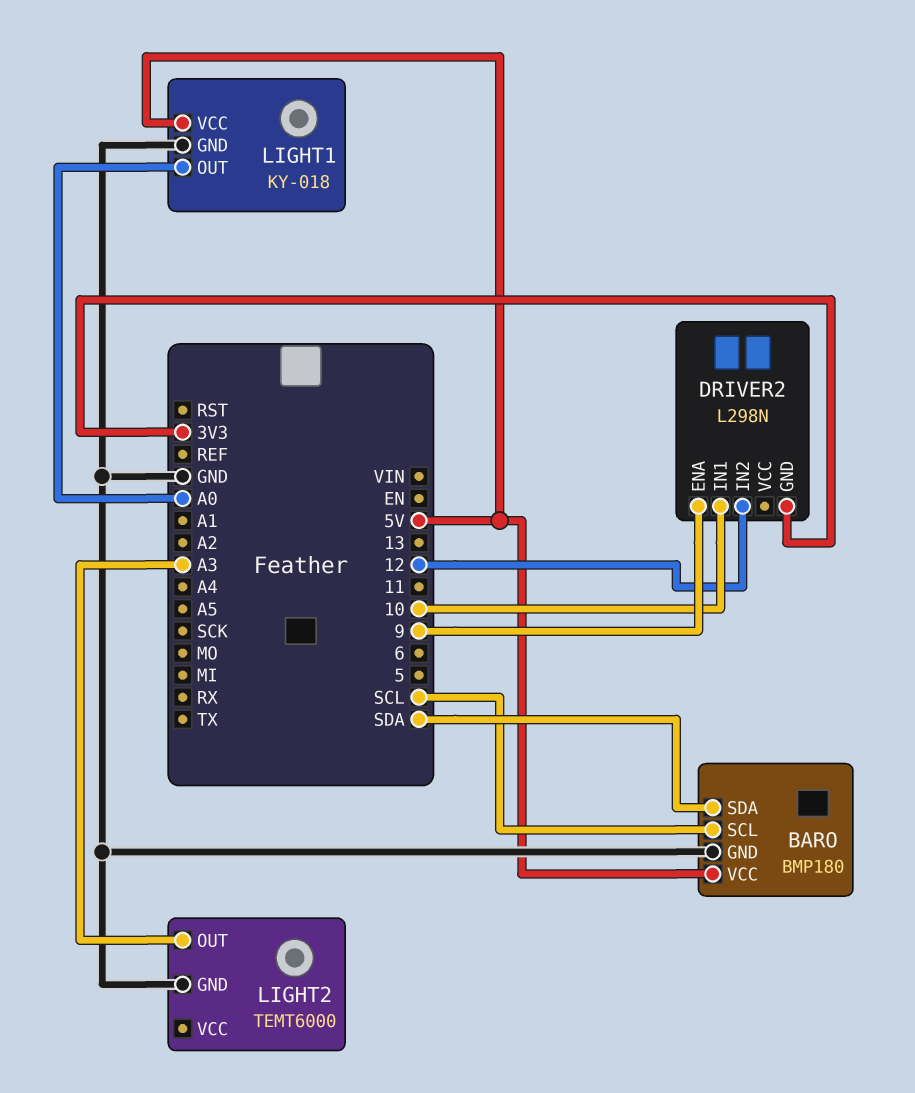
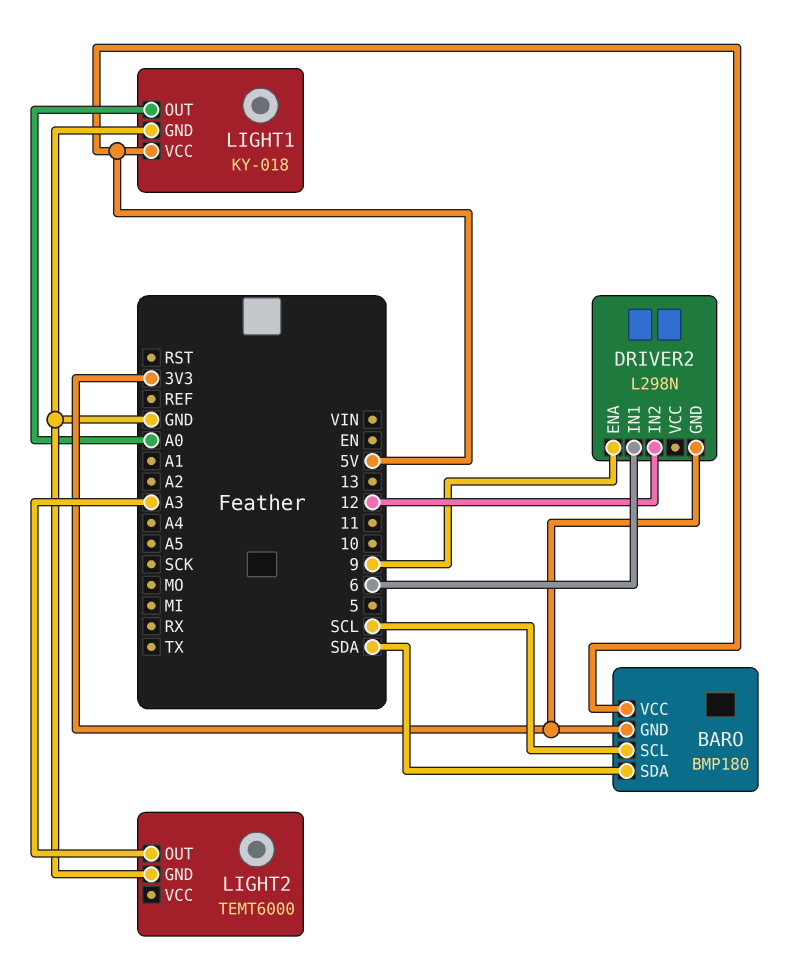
BARO pin GND: GND -> 3V3
DRIVER2 pin IN1: 10 -> 6

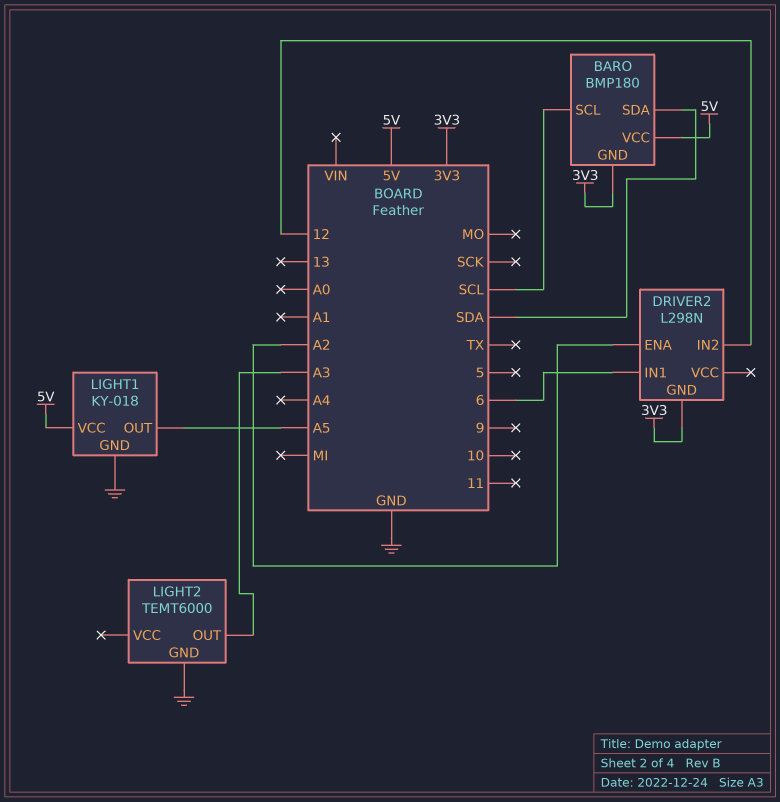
DRIVER2 pin ENA: 9 -> A2
LIGHT1 pin OUT: A0 -> A5

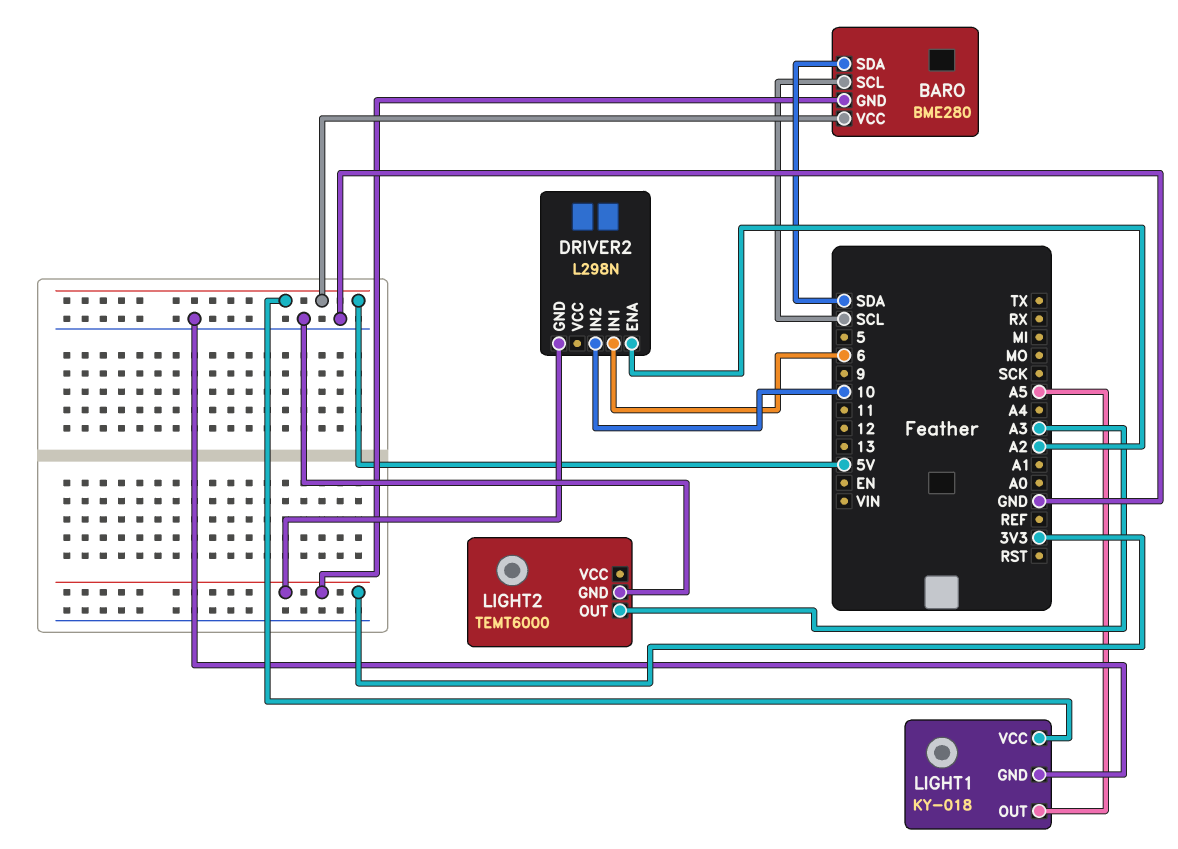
BARO: BMP180 -> BME280
DRIVER2 pin IN2: 12 -> 10

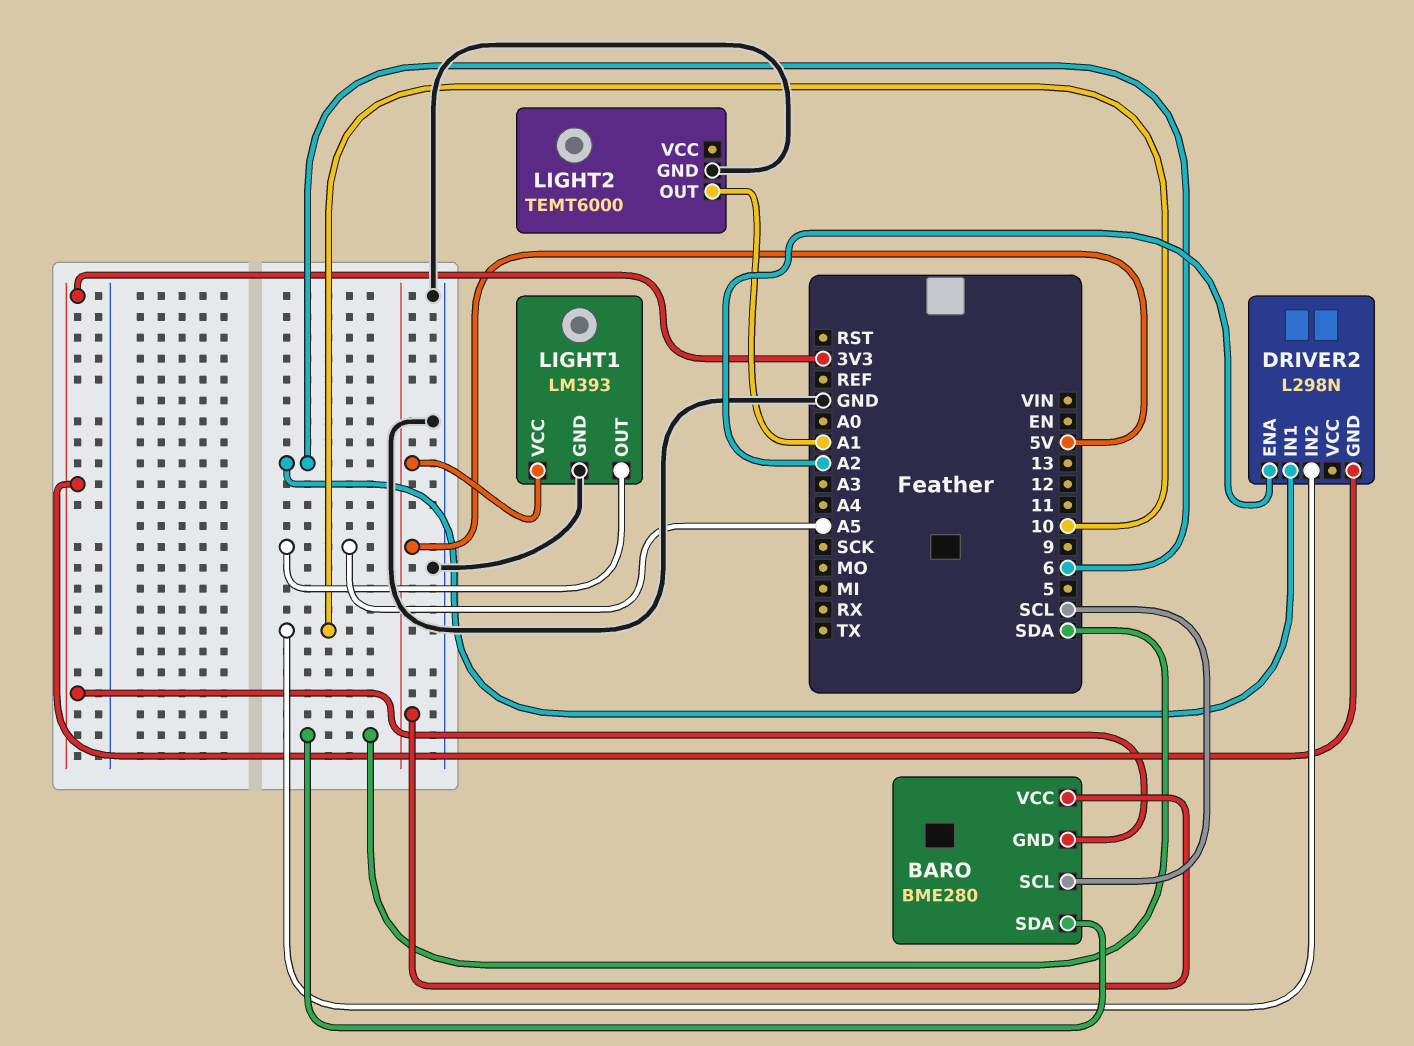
LIGHT1: KY-018 -> LM393
LIGHT2 pin OUT: A3 -> A1

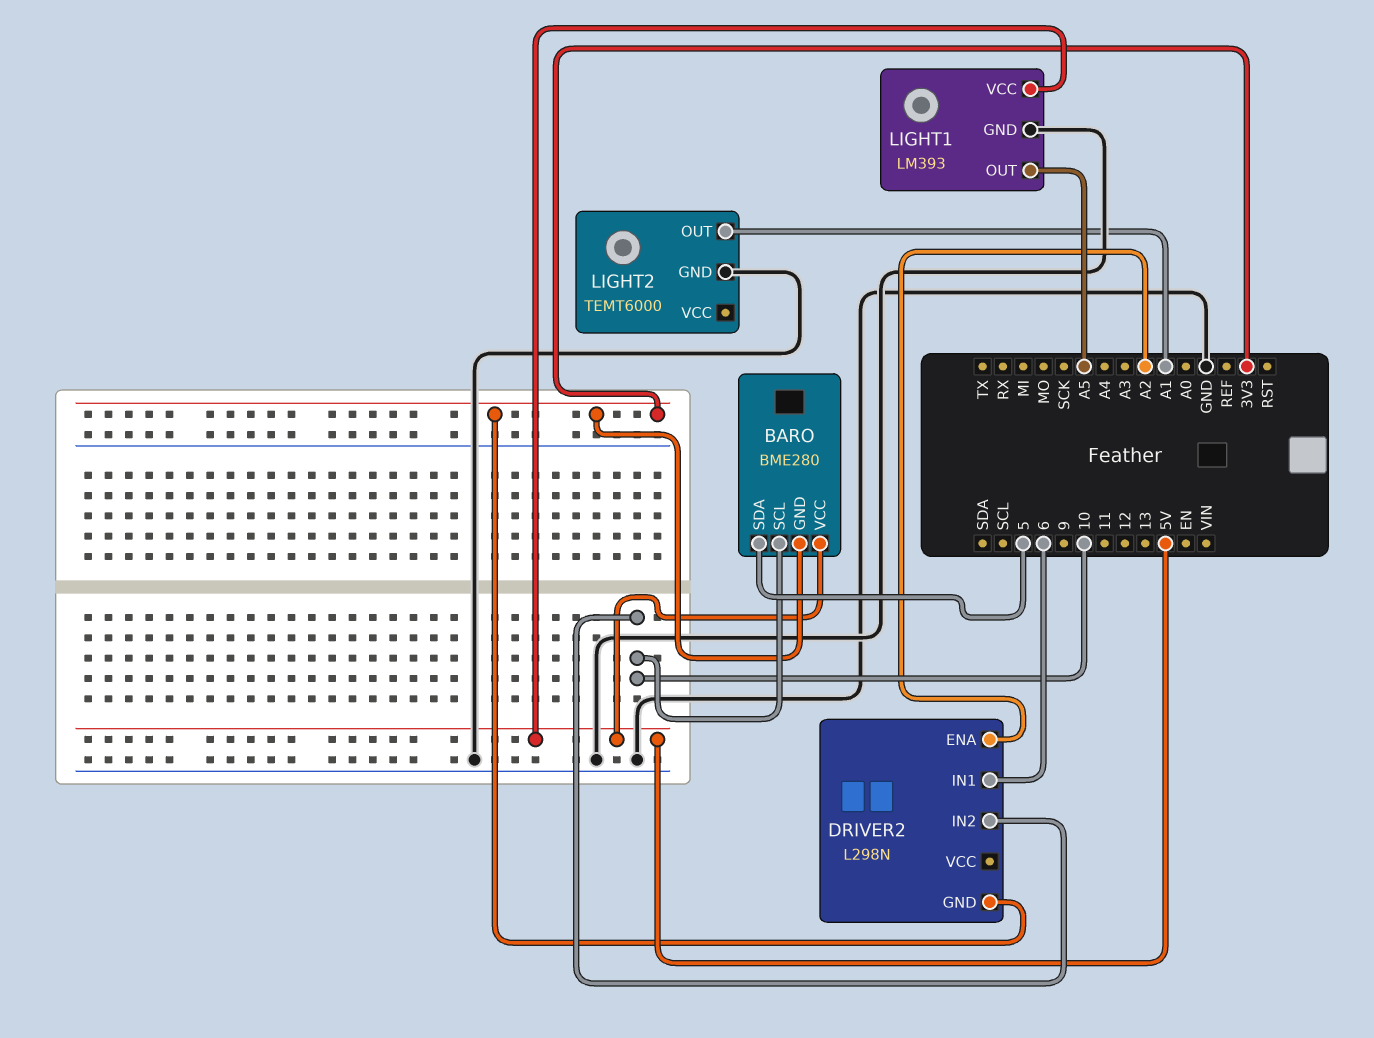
BARO pin SCL: SCL -> 10
BARO pin SDA: SDA -> 5

